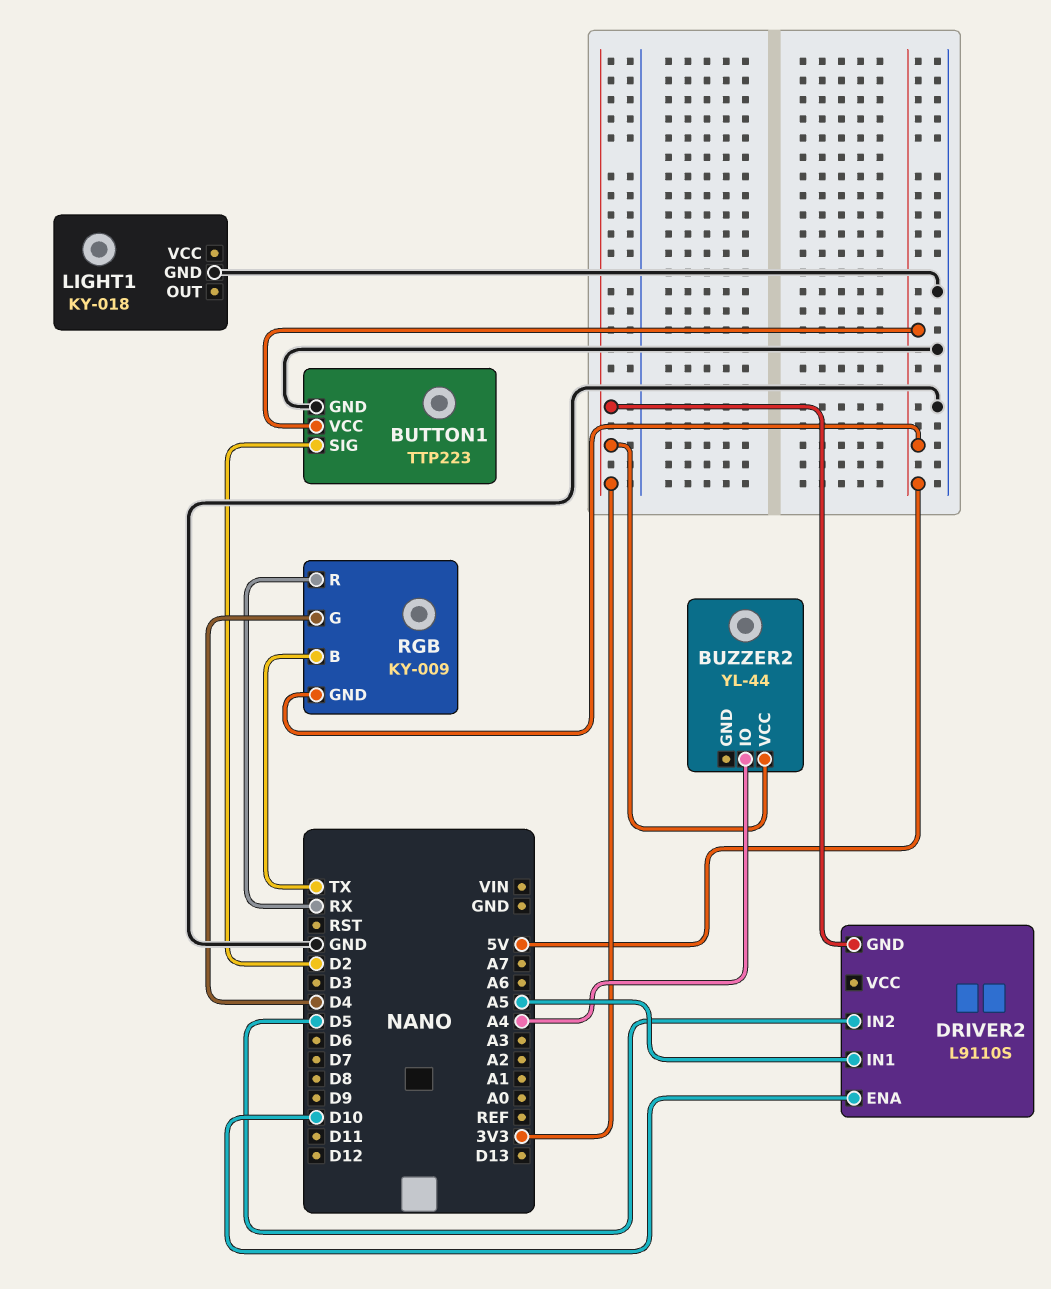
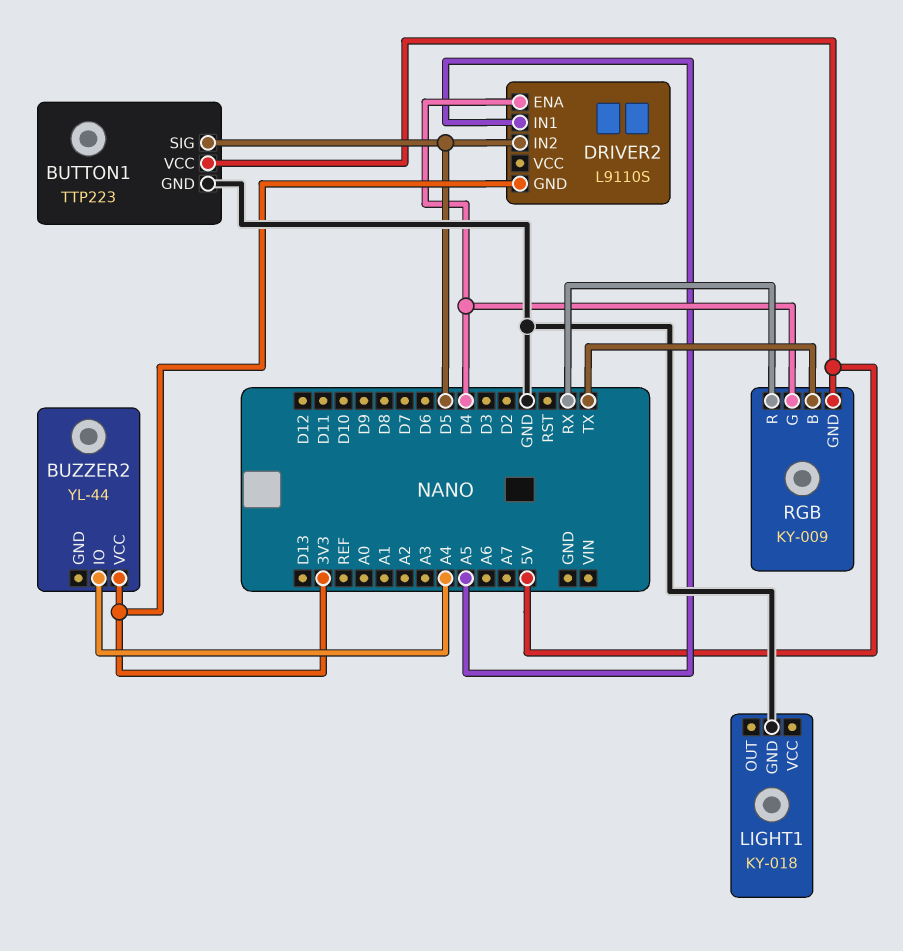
BUTTON1 pin SIG: D2 -> D5
DRIVER2 pin ENA: D10 -> D4

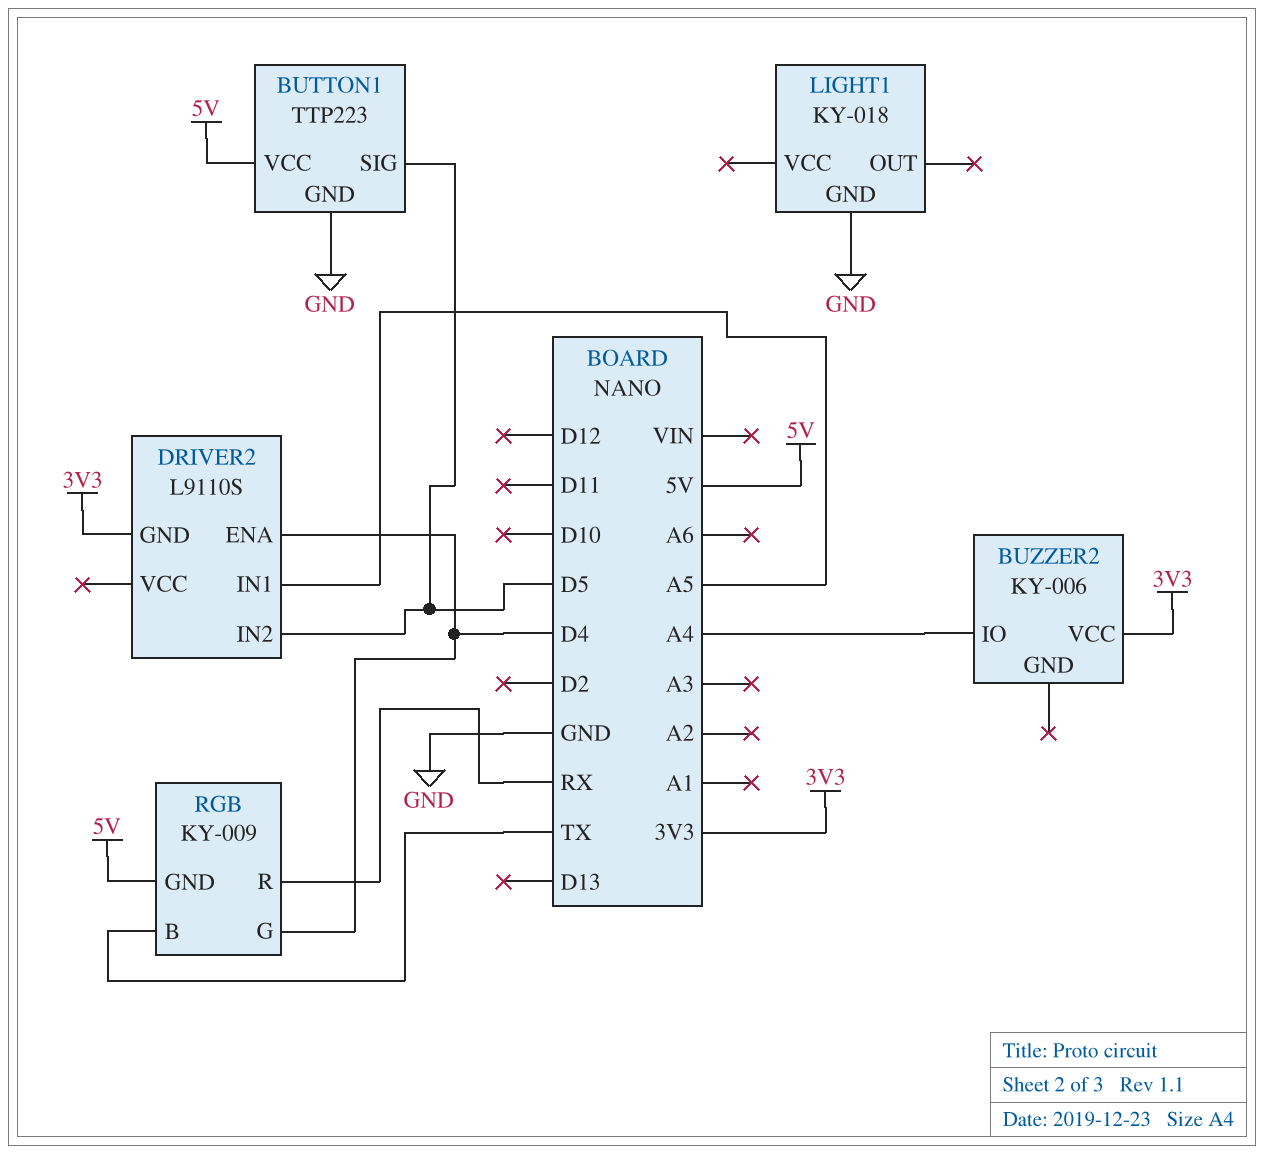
BUZZER2: YL-44 -> KY-006

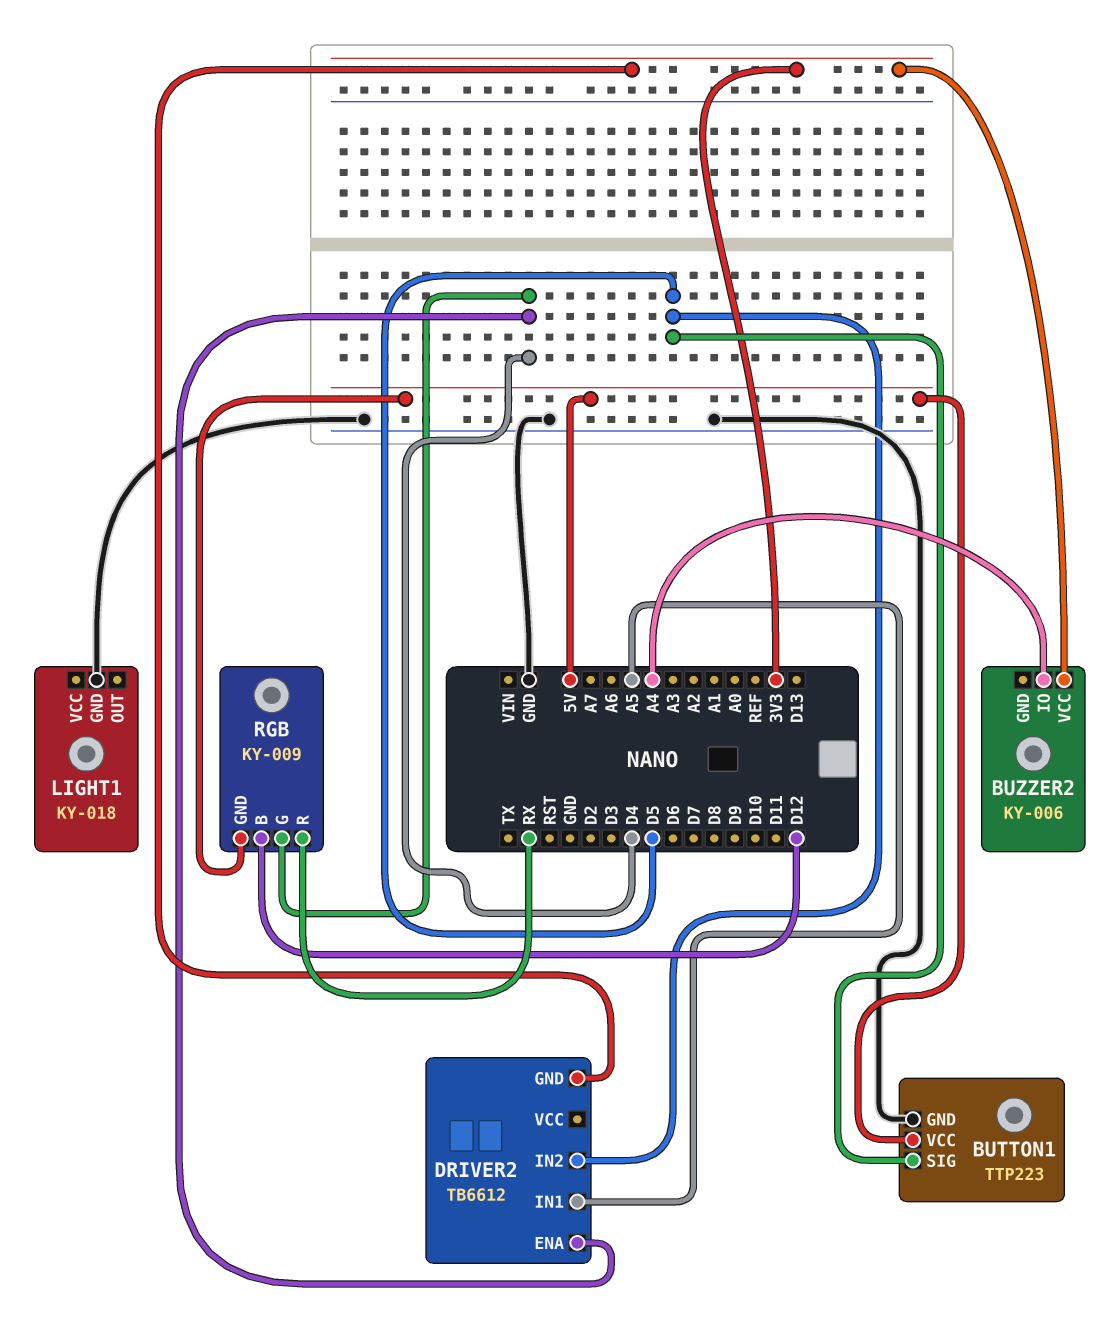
DRIVER2: L9110S -> TB6612
RGB pin B: TX -> D12

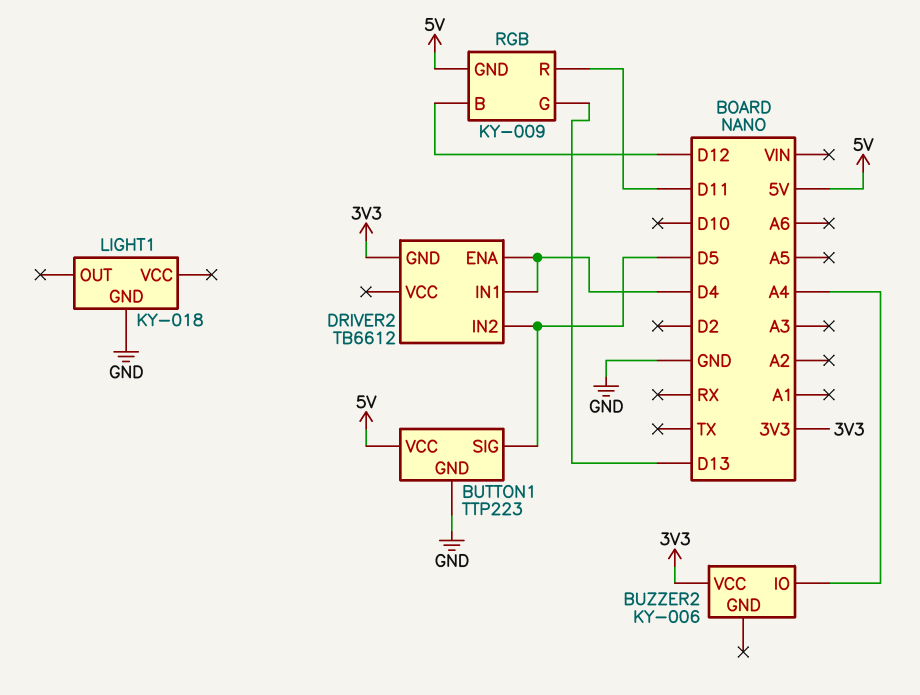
DRIVER2 pin IN1: A5 -> D4
RGB pin G: D4 -> D13
RGB pin R: RX -> D11

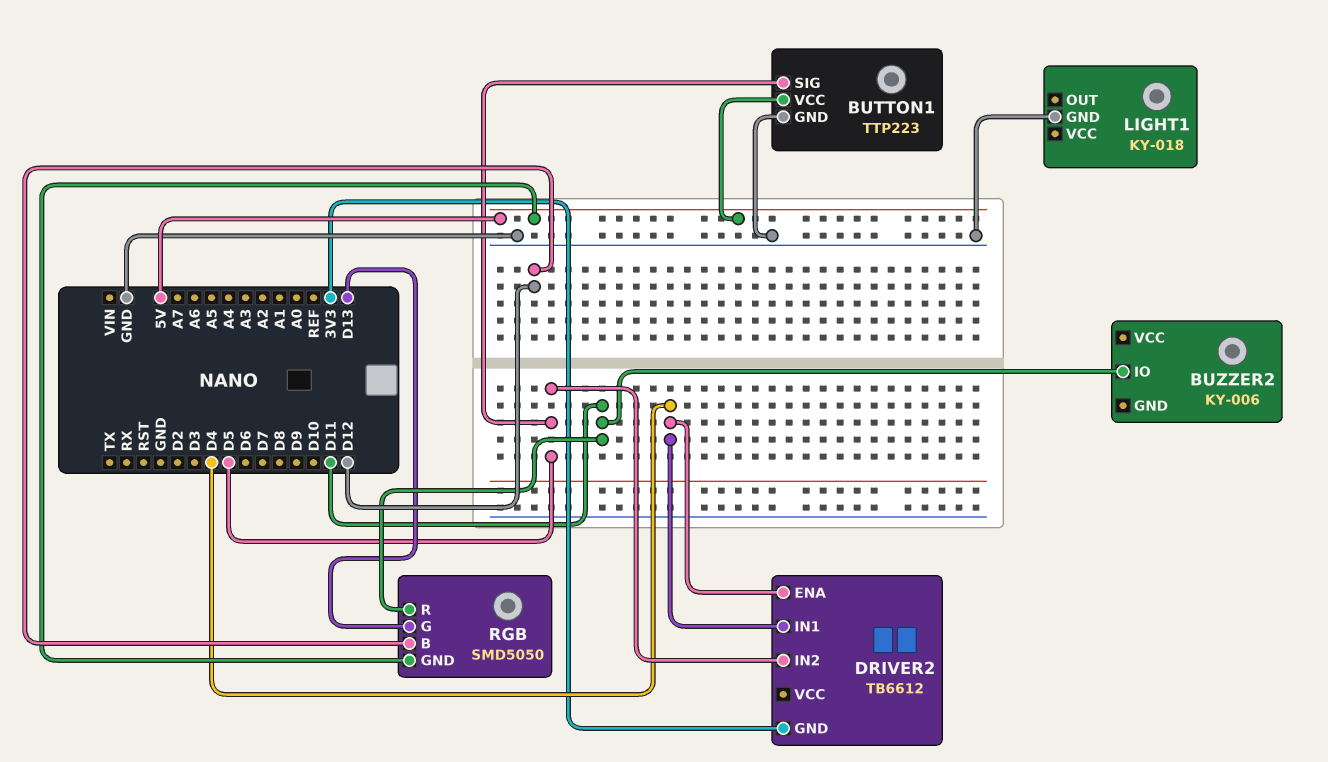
BUZZER2 pin IO: A4 -> D11
BUZZER2 pin VCC: 3V3 -> none
RGB: KY-009 -> SMD5050

